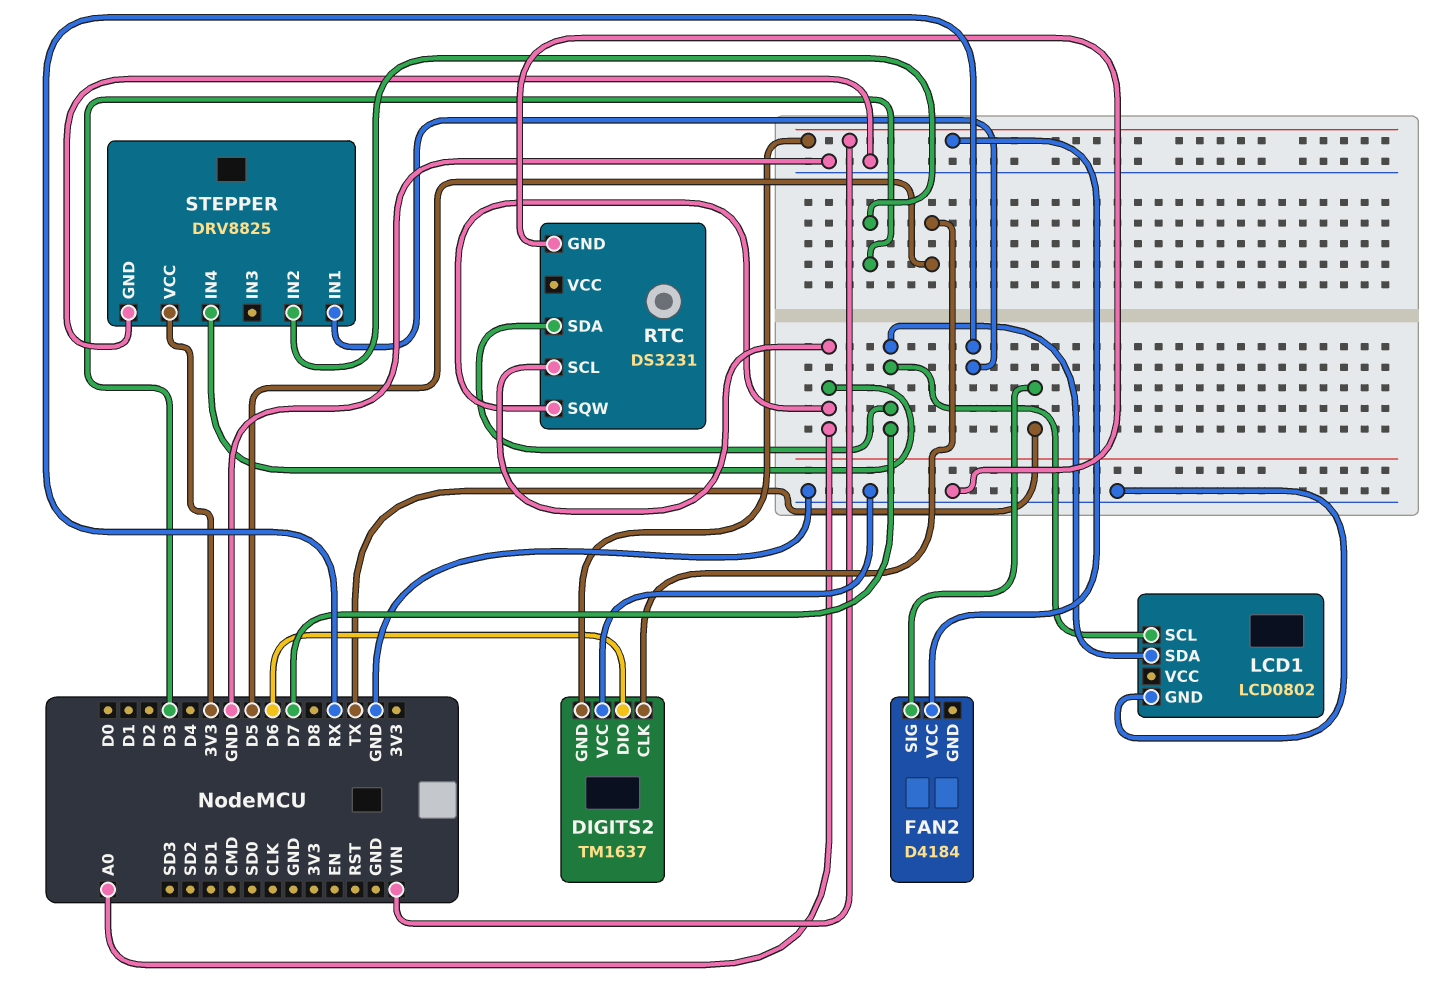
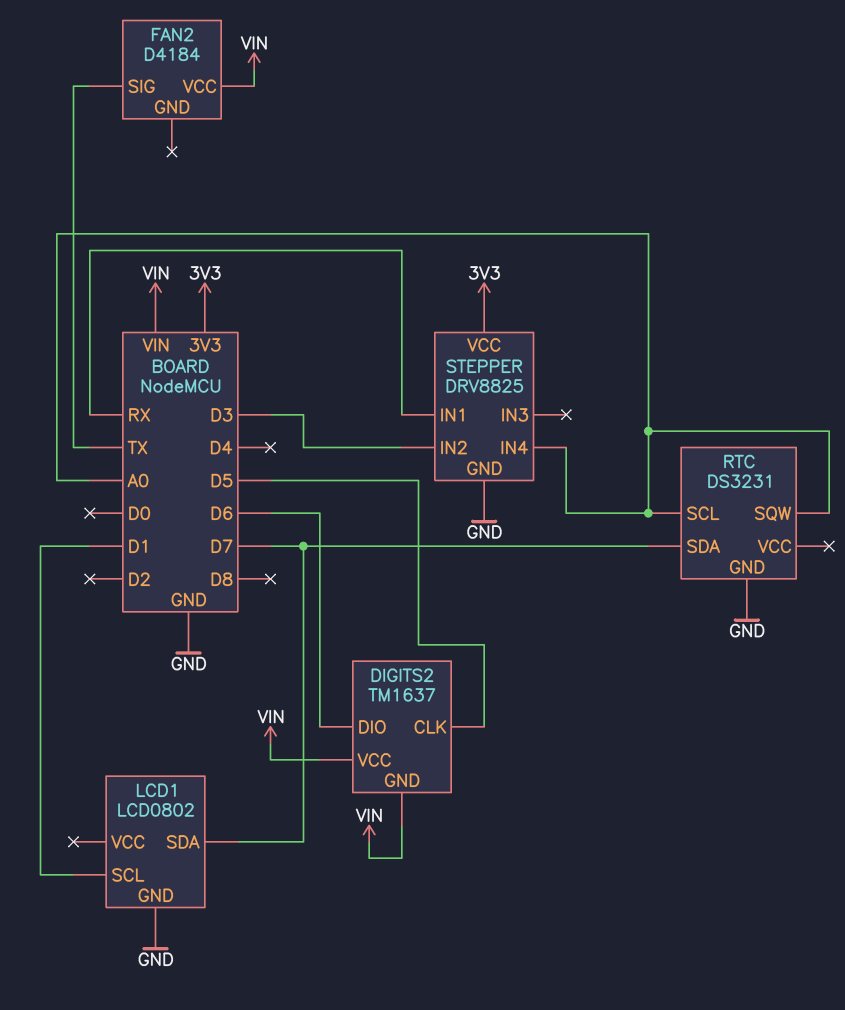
DIGITS2 pin VCC: GND -> VIN
LCD1 pin SCL: D7 -> D1

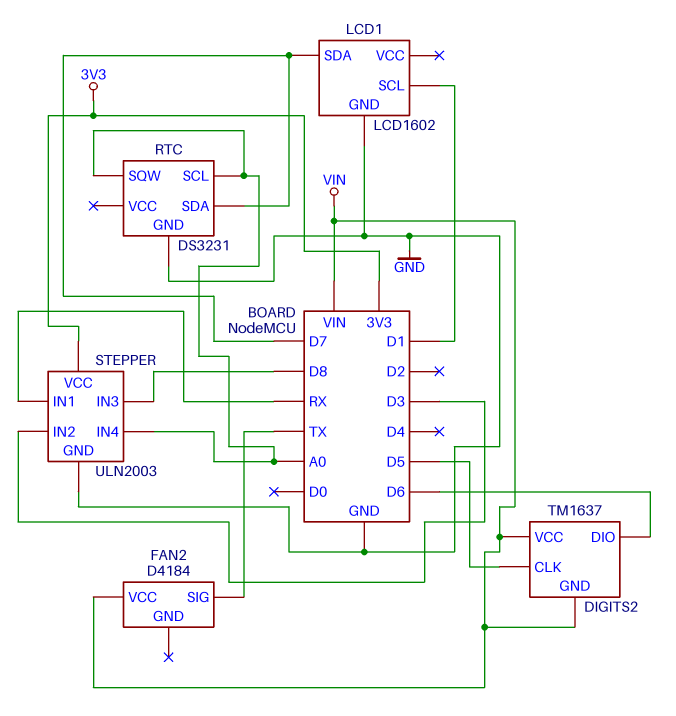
LCD1: LCD0802 -> LCD1602
STEPPER: DRV8825 -> ULN2003
STEPPER pin IN3: none -> D8

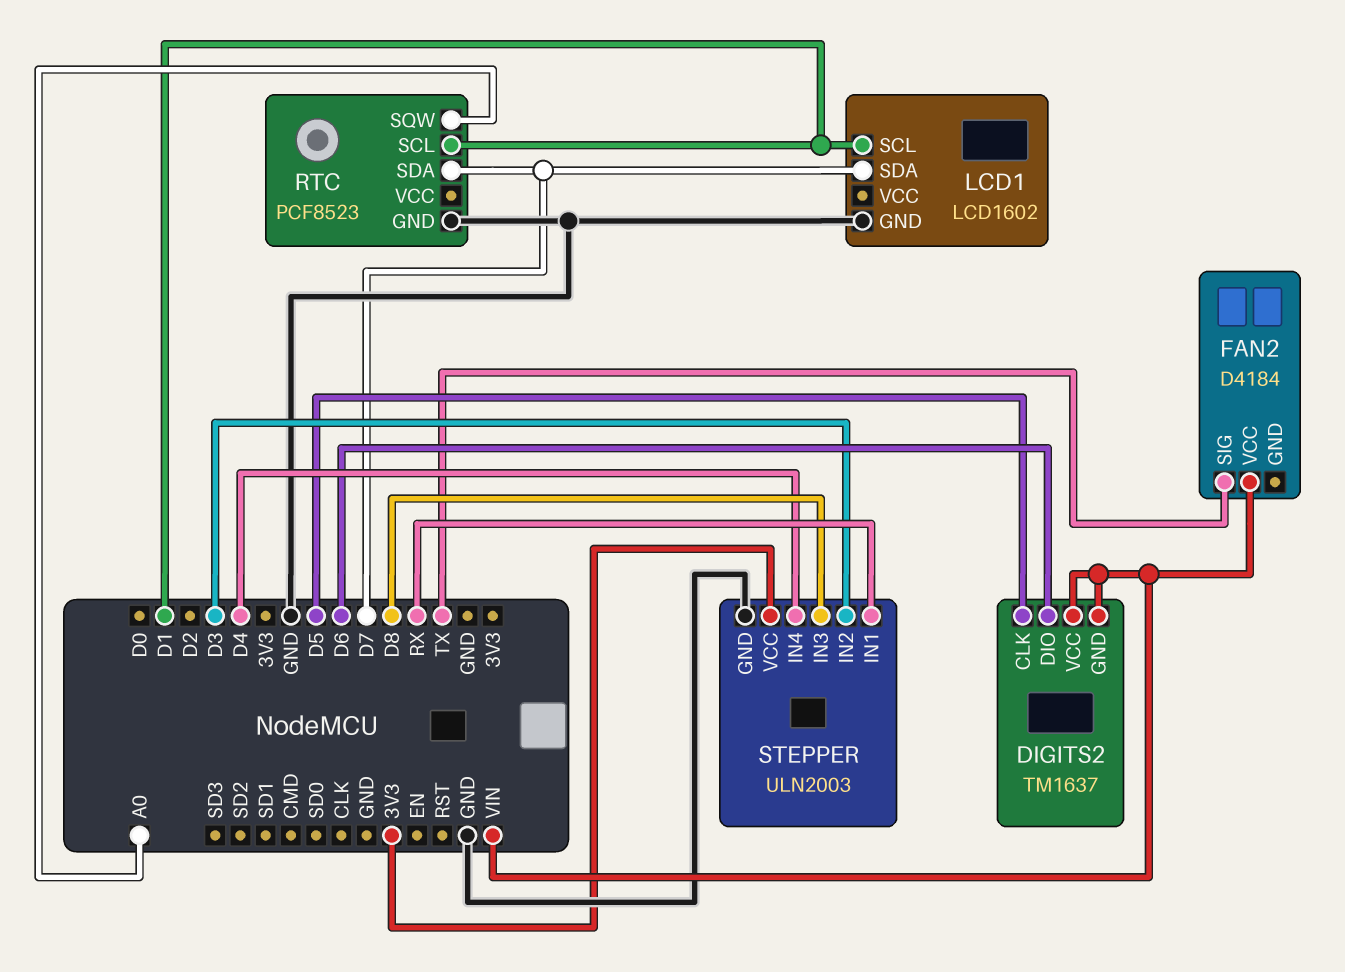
RTC: DS3231 -> PCF8523
RTC pin SCL: A0 -> D1
STEPPER pin IN4: A0 -> D4

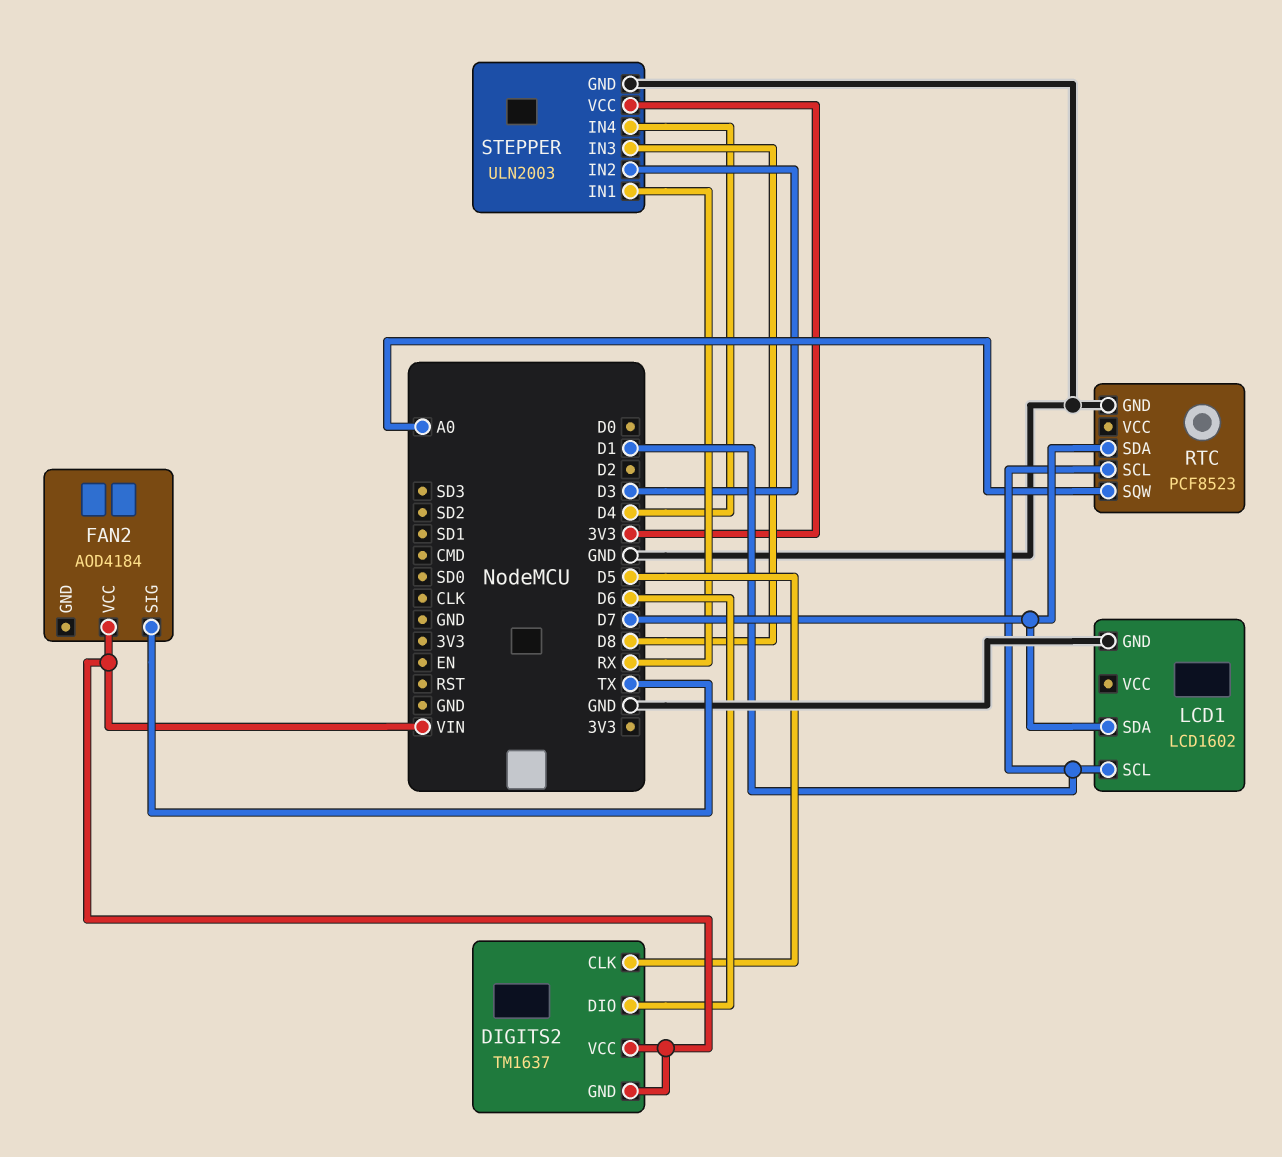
FAN2: D4184 -> AOD4184

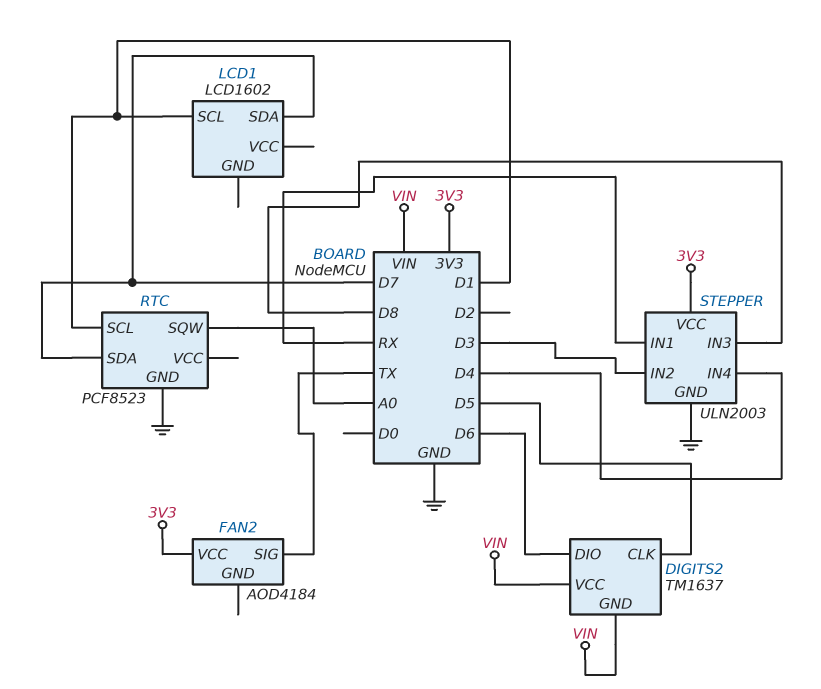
FAN2 pin VCC: VIN -> 3V3
LCD1 pin GND: GND -> none

